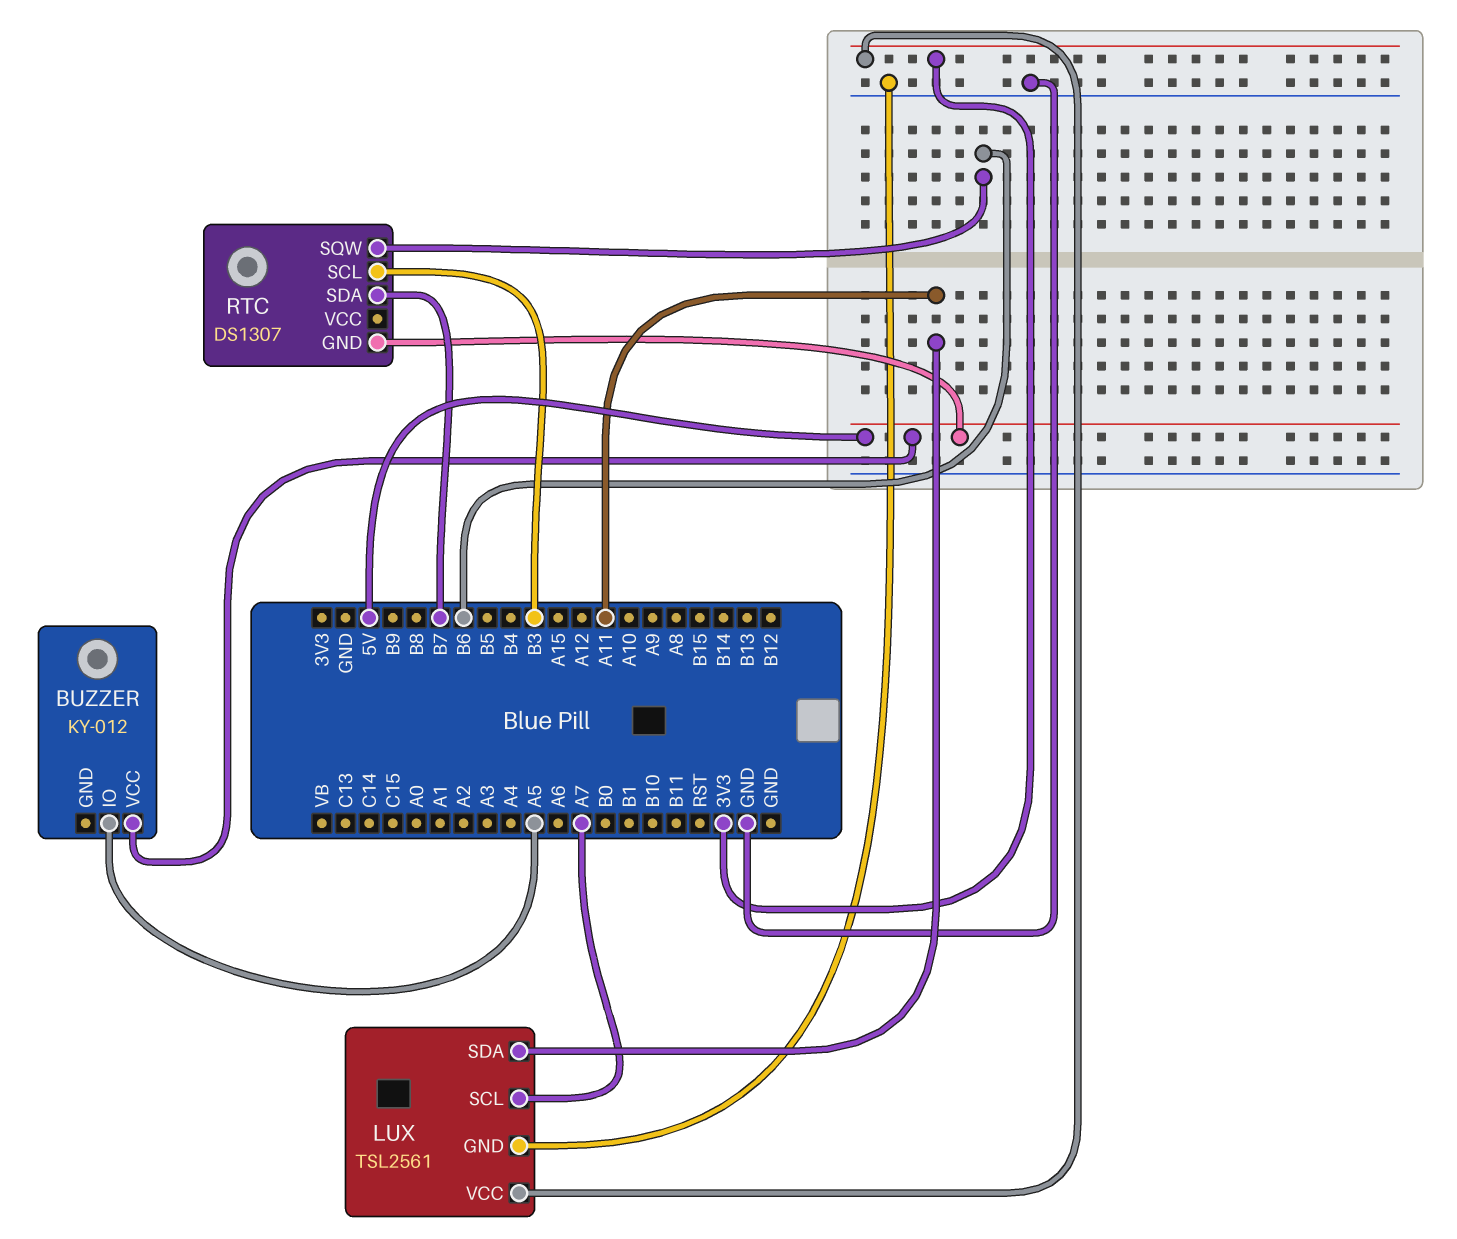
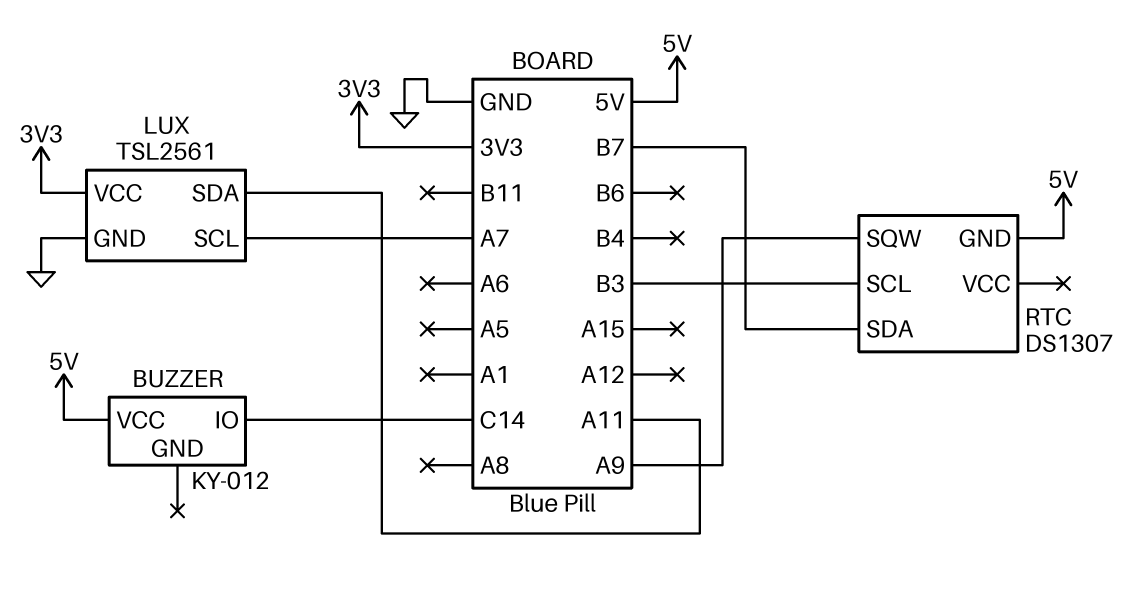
BUZZER pin IO: A5 -> C14
RTC pin SQW: B6 -> A9

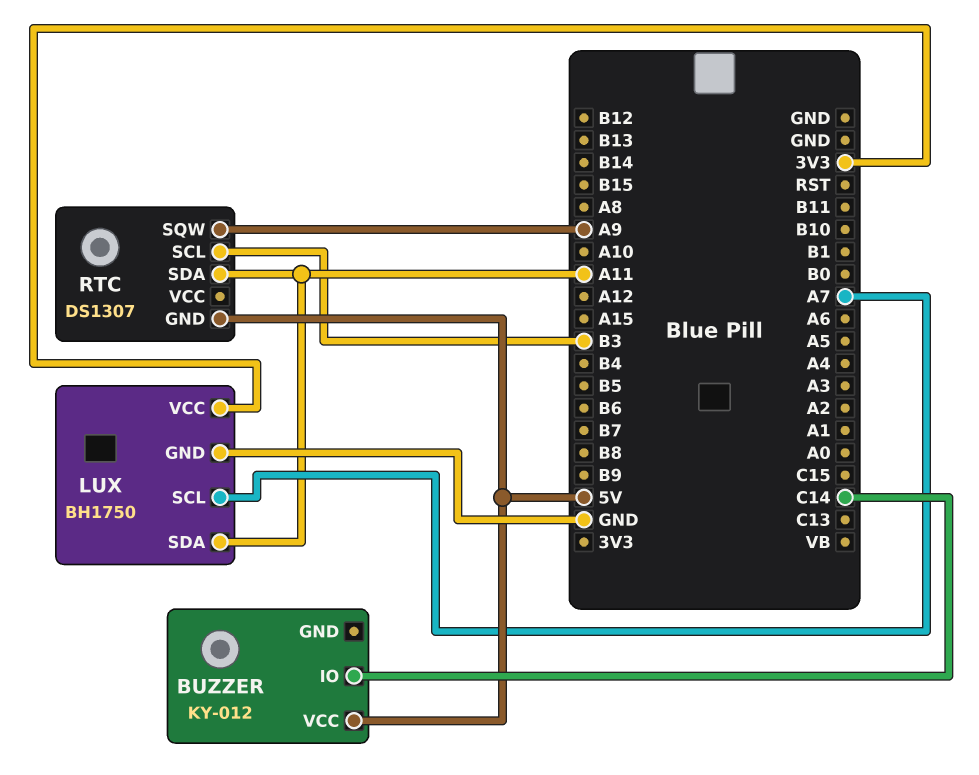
LUX: TSL2561 -> BH1750
RTC pin SDA: B7 -> A11

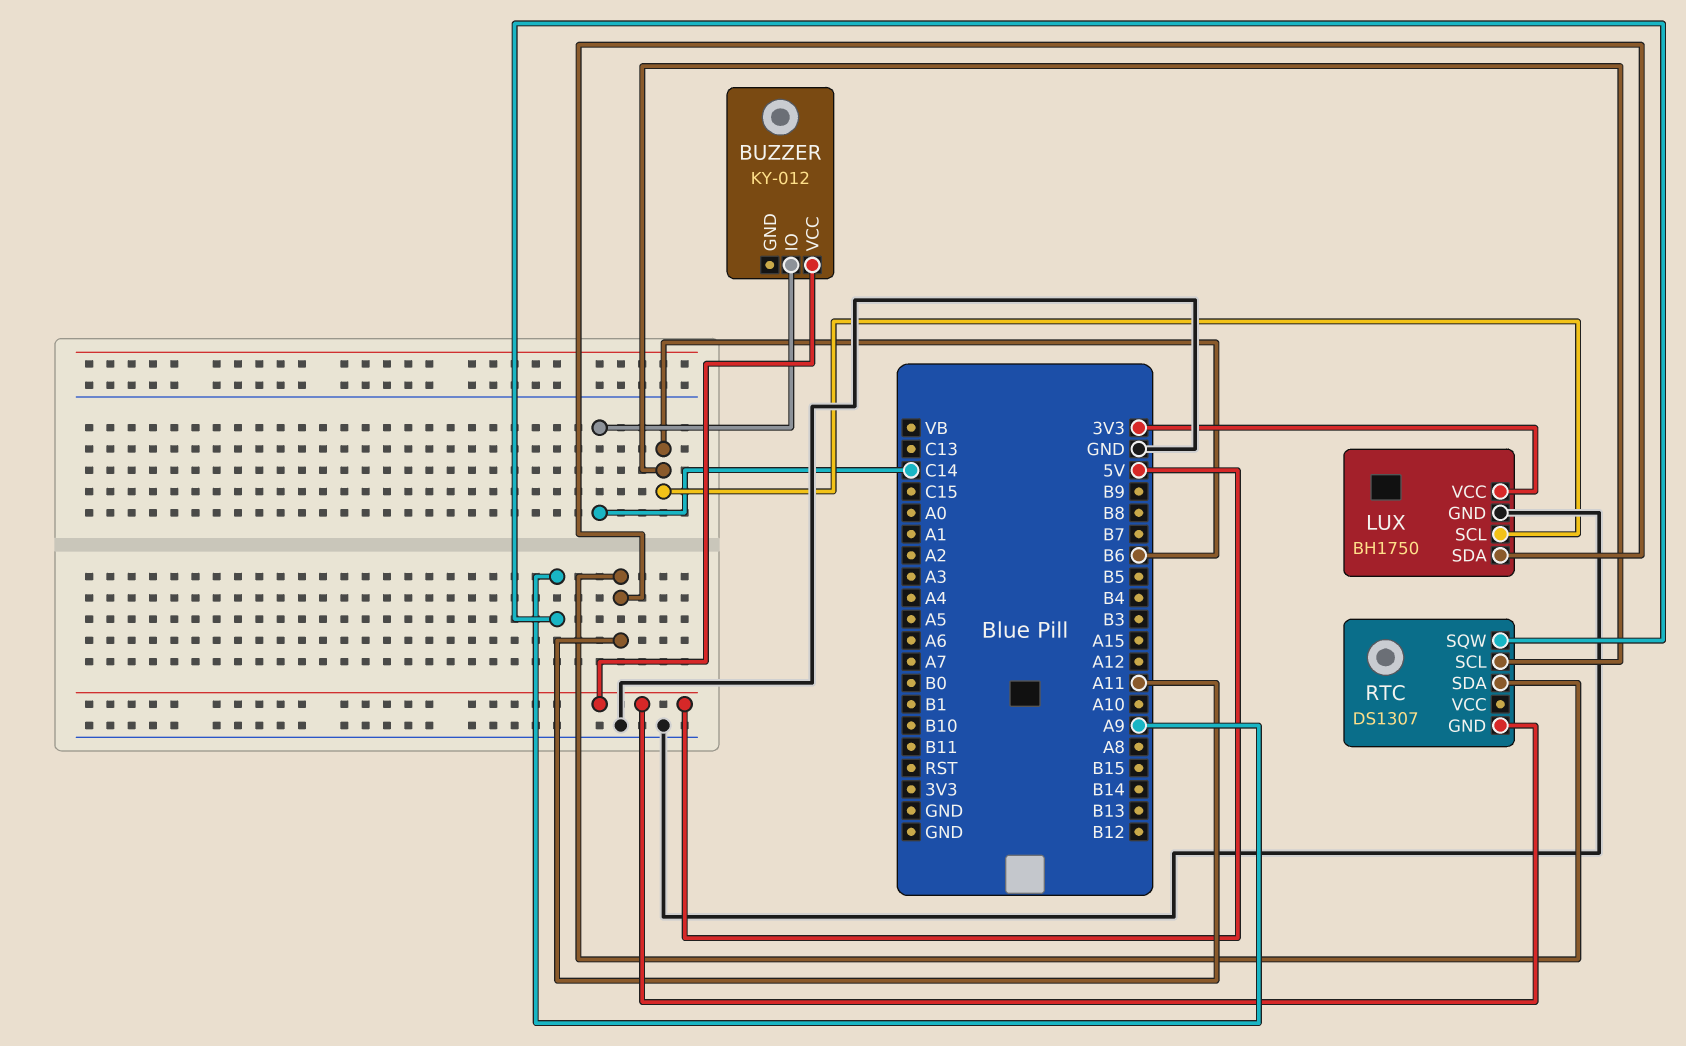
LUX pin SCL: A7 -> B6
RTC pin SCL: B3 -> B6

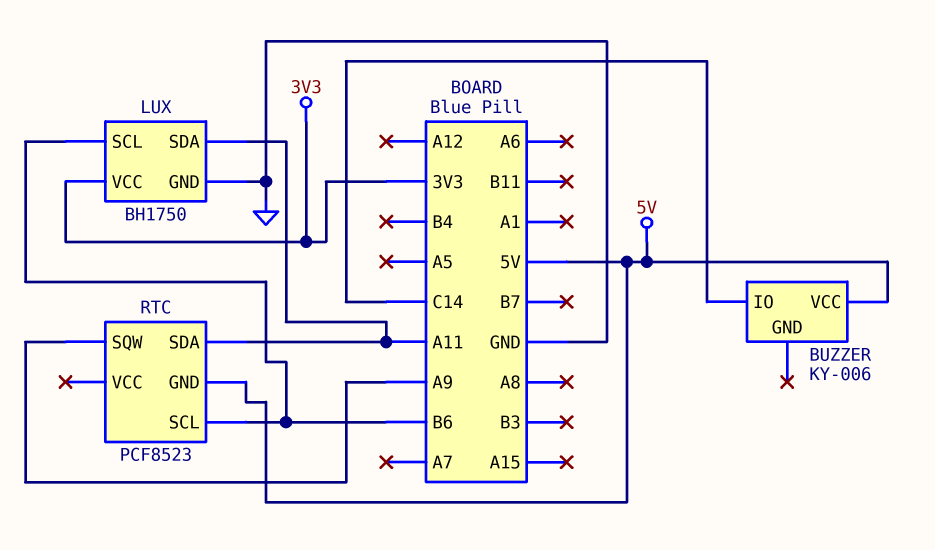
BUZZER: KY-012 -> KY-006
RTC: DS1307 -> PCF8523

